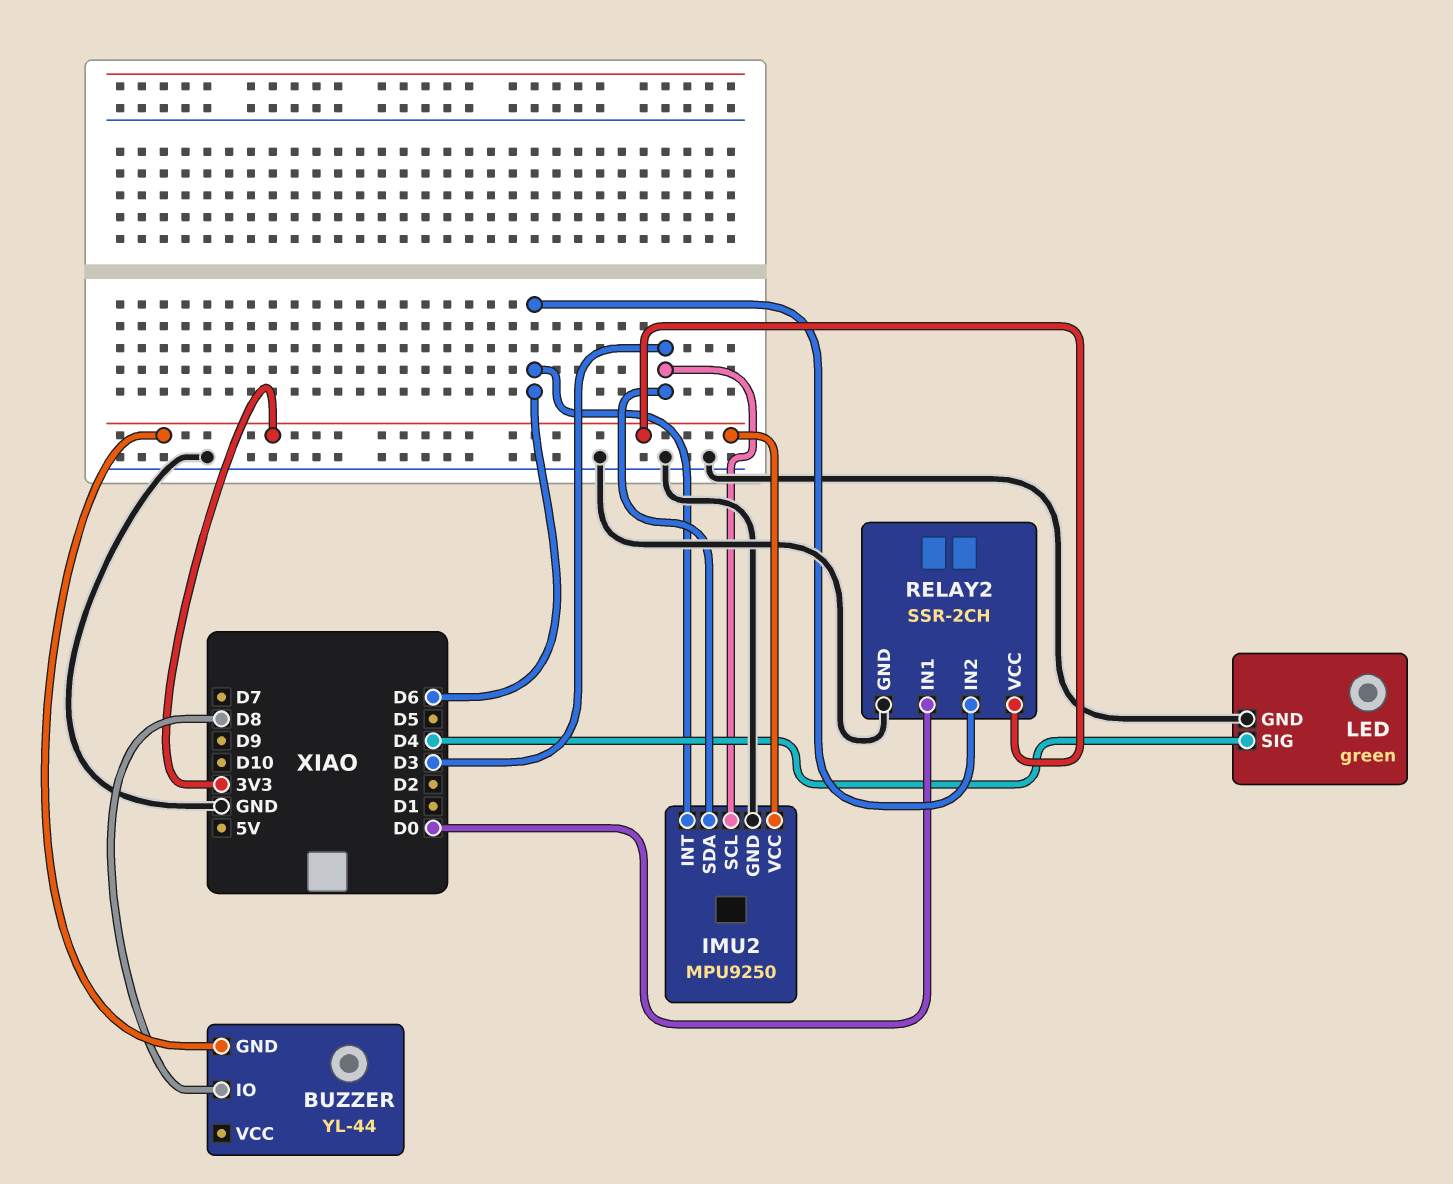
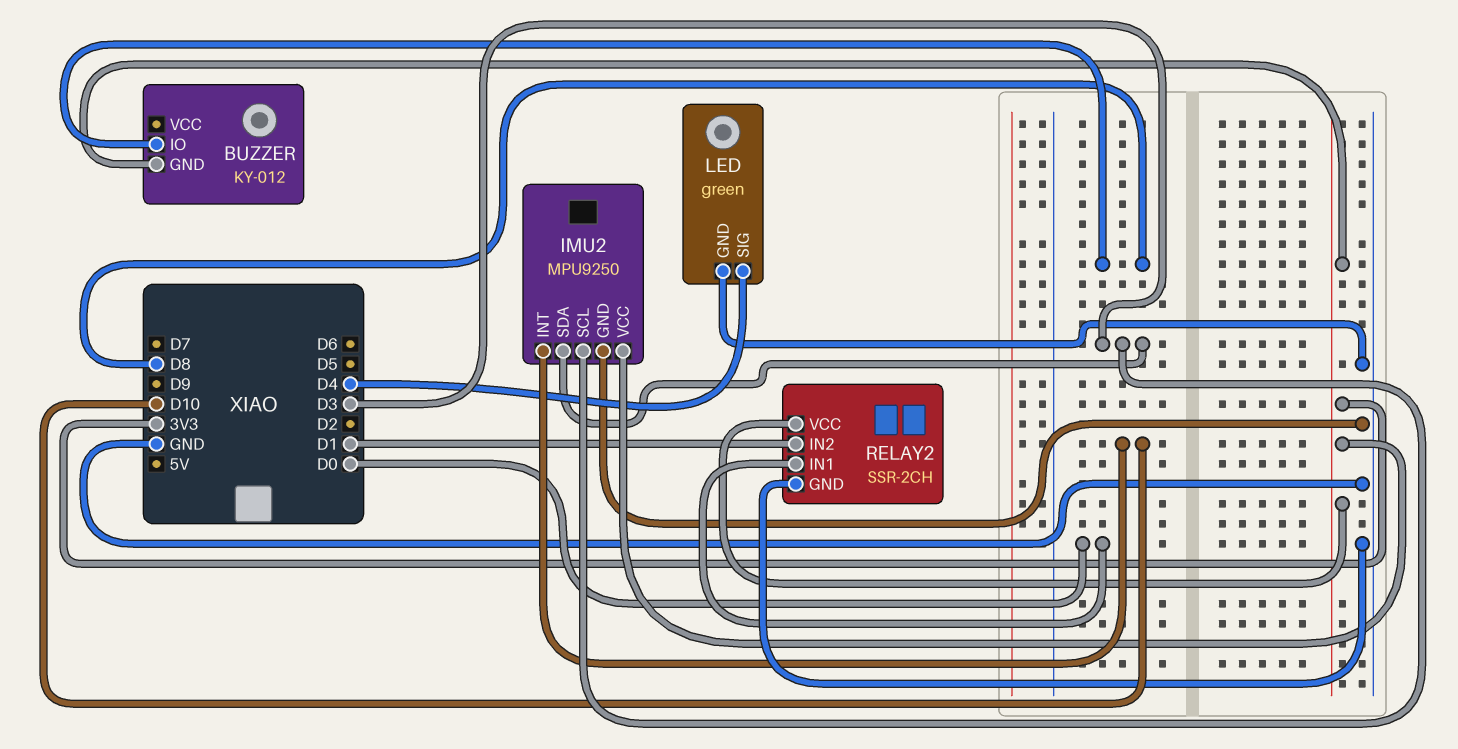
BUZZER: YL-44 -> KY-012
IMU2 pin INT: D6 -> D10
RELAY2 pin IN2: D6 -> D1

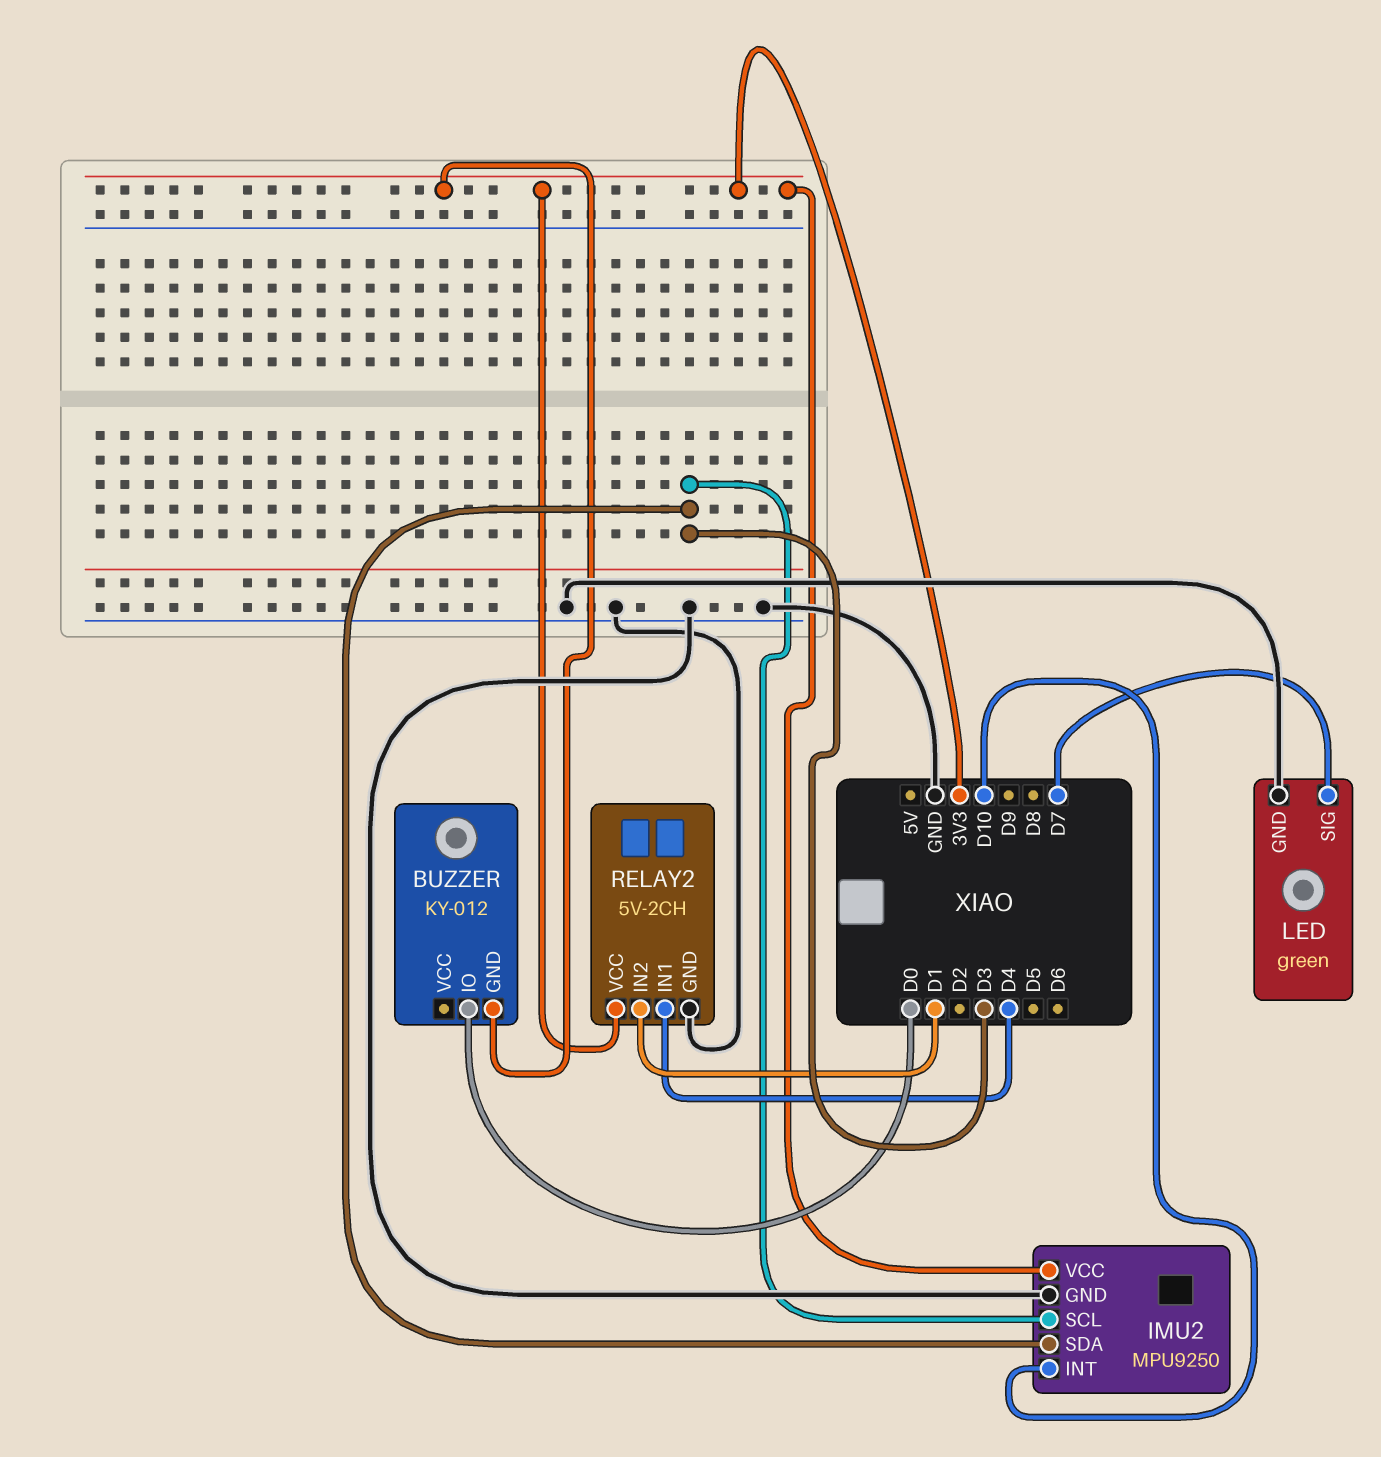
BUZZER pin IO: D8 -> D0
LED pin SIG: D4 -> D7
RELAY2: SSR-2CH -> 5V-2CH
RELAY2 pin IN1: D0 -> D4

